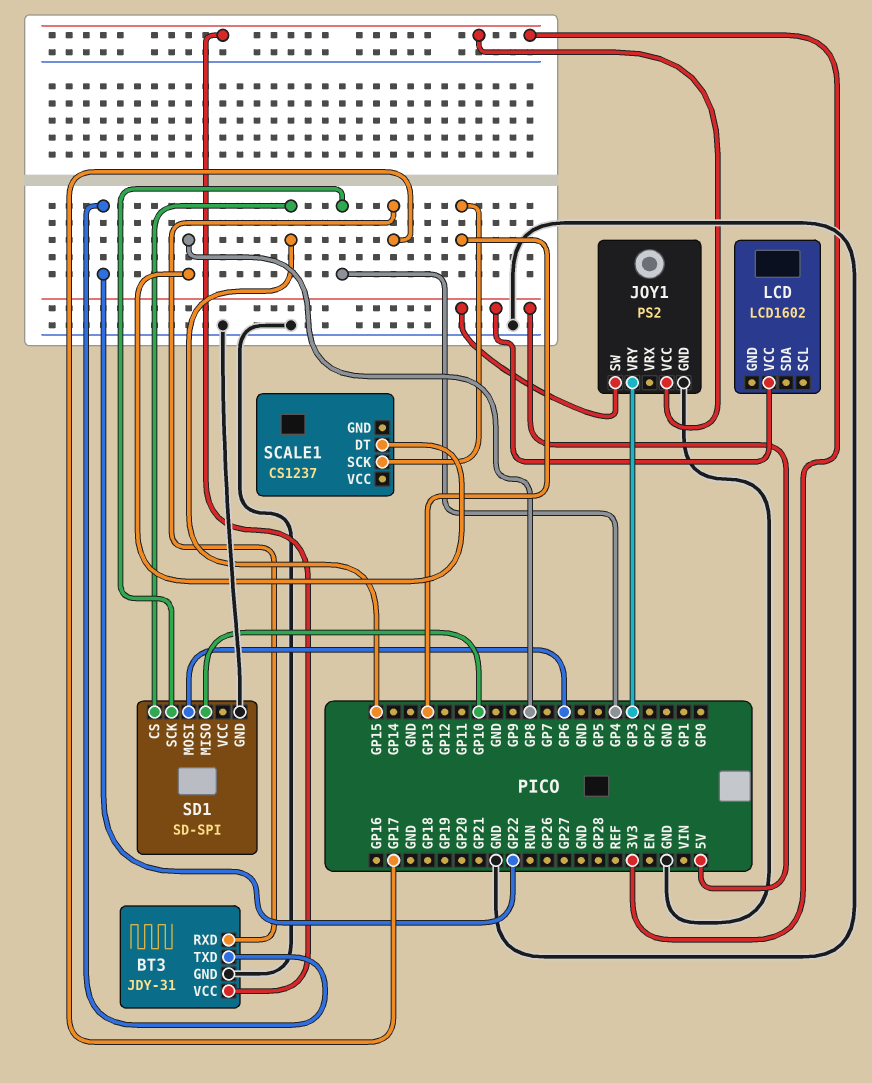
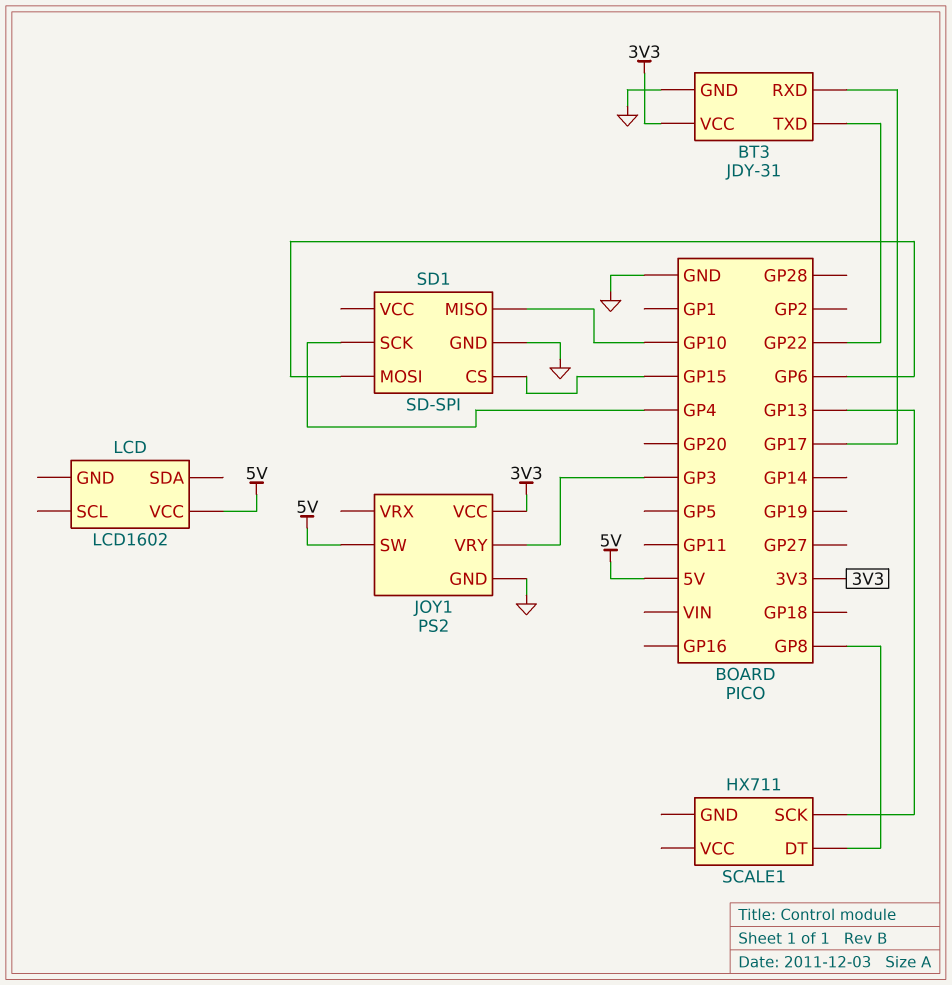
SCALE1: CS1237 -> HX711

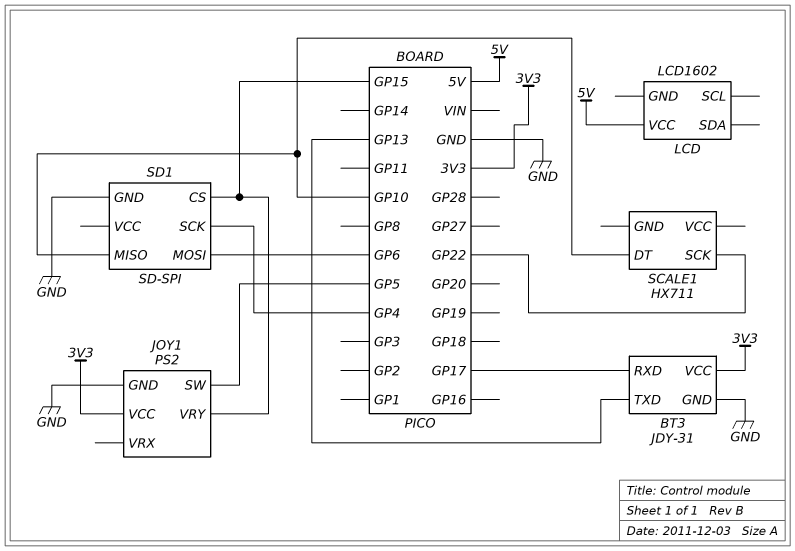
BT3 pin TXD: GP22 -> GP13
JOY1 pin SW: 5V -> GP5
JOY1 pin VRY: GP3 -> GP15
SCALE1 pin DT: GP8 -> GP10
SCALE1 pin SCK: GP13 -> GP22

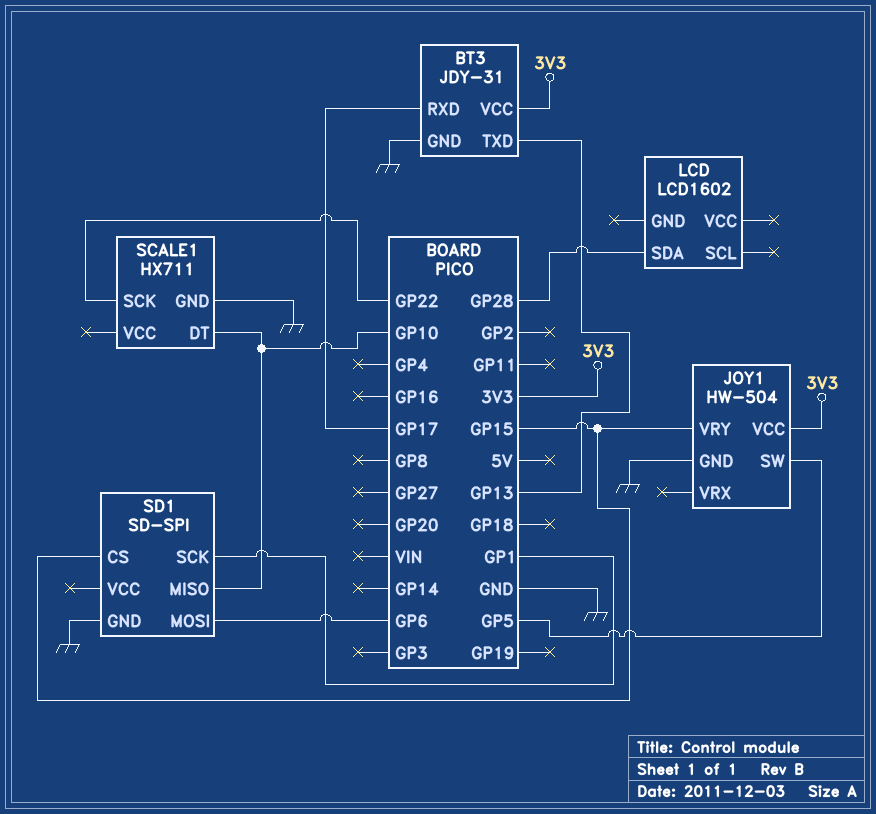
JOY1: PS2 -> HW-504
LCD pin SDA: none -> GP28
LCD pin VCC: 5V -> none
SCALE1 pin GND: none -> GND
SD1 pin SCK: GP4 -> GP1

